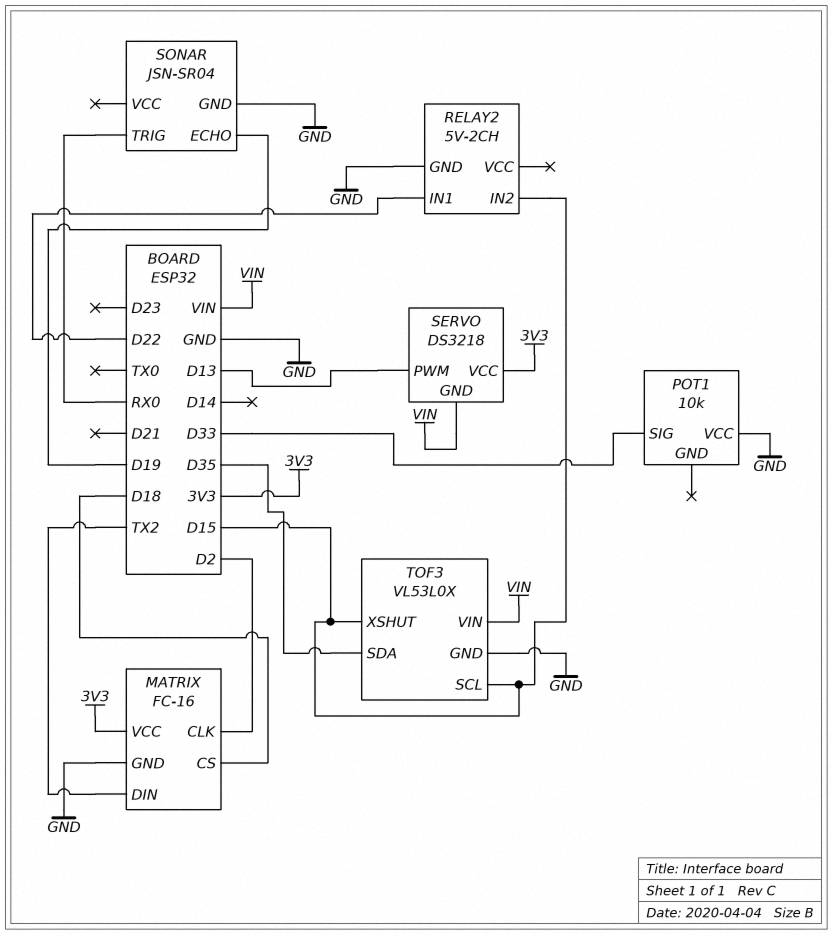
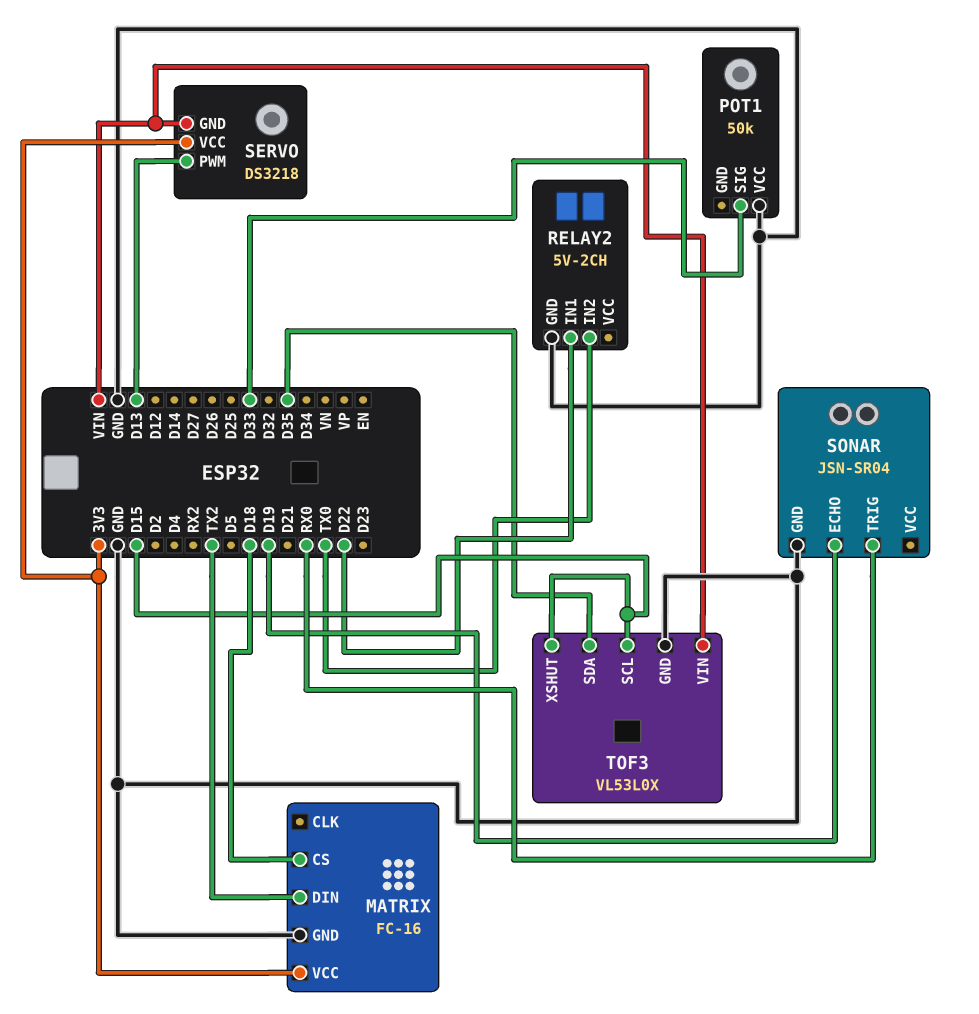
MATRIX pin CLK: D2 -> none
POT1: 10k -> 50k
RELAY2 pin IN2: D15 -> TX0

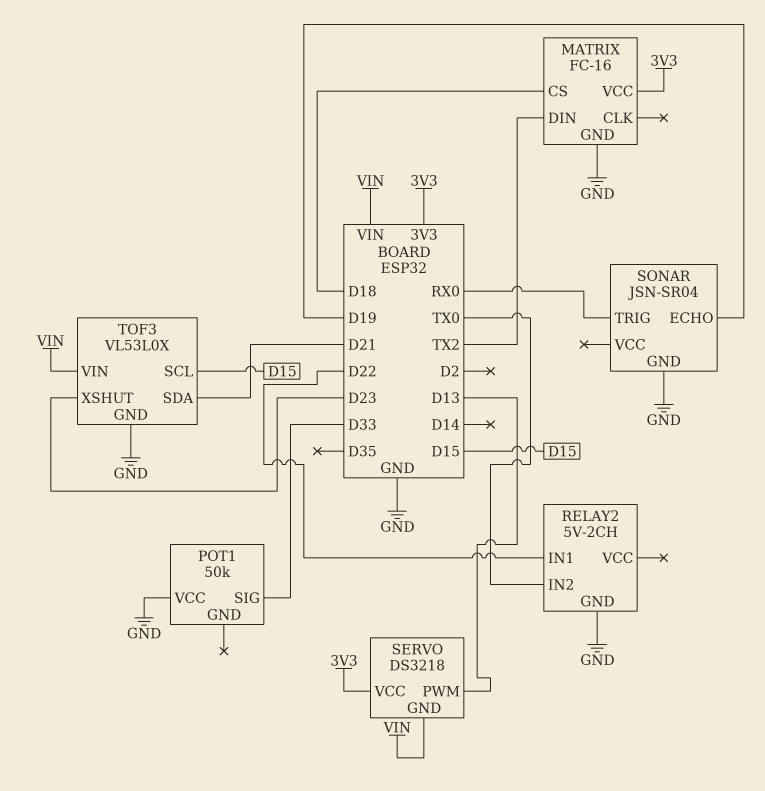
TOF3 pin SDA: D35 -> D21
TOF3 pin XSHUT: D15 -> D23

